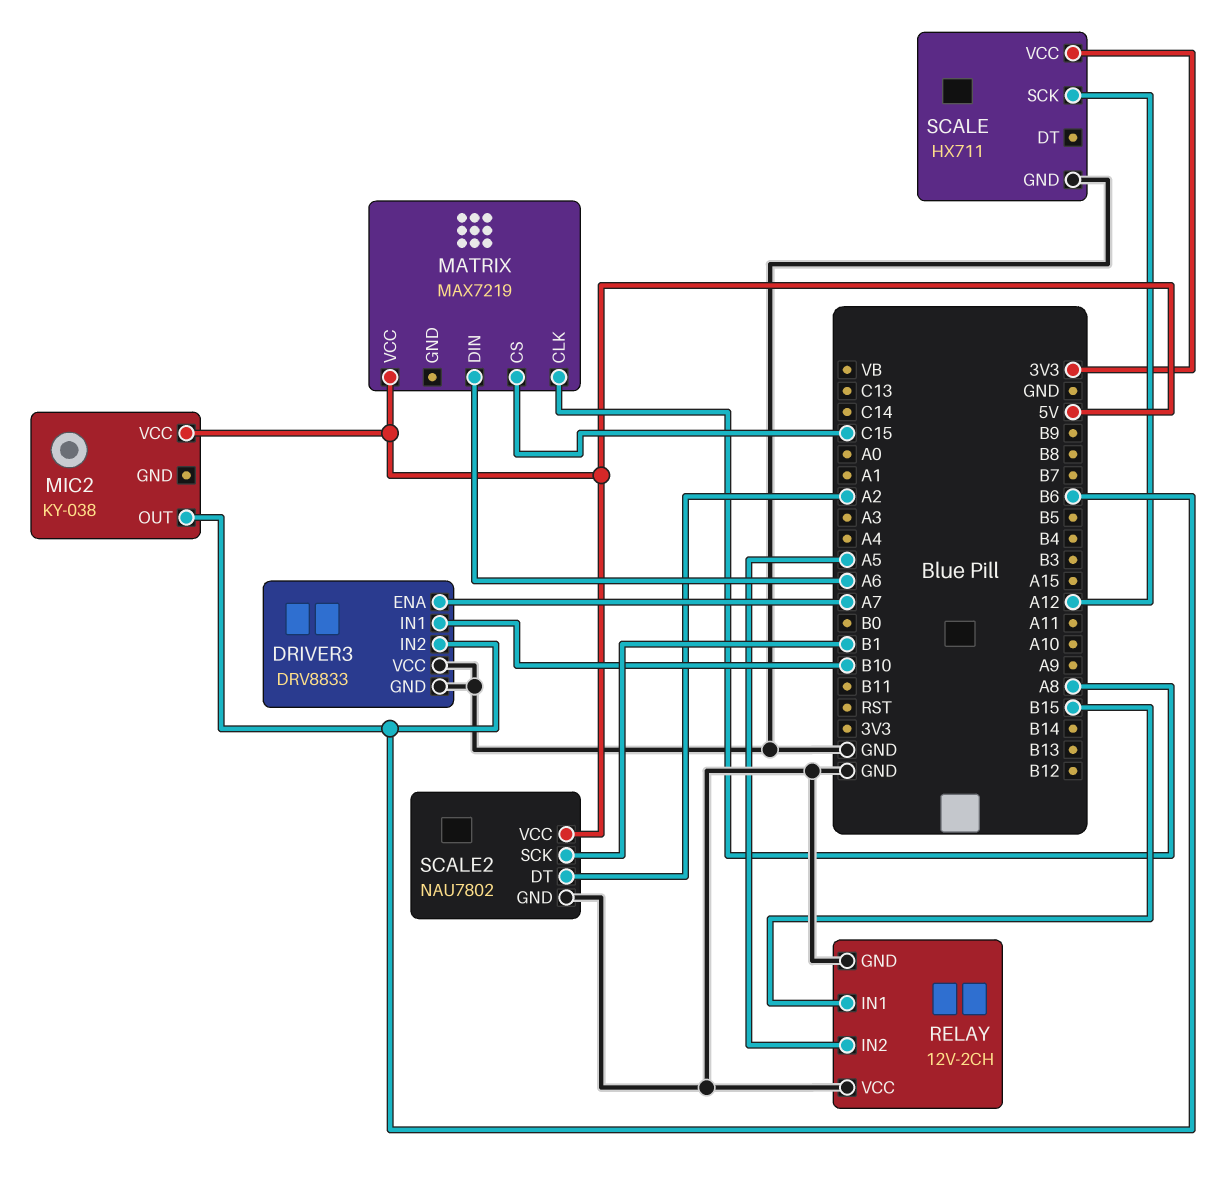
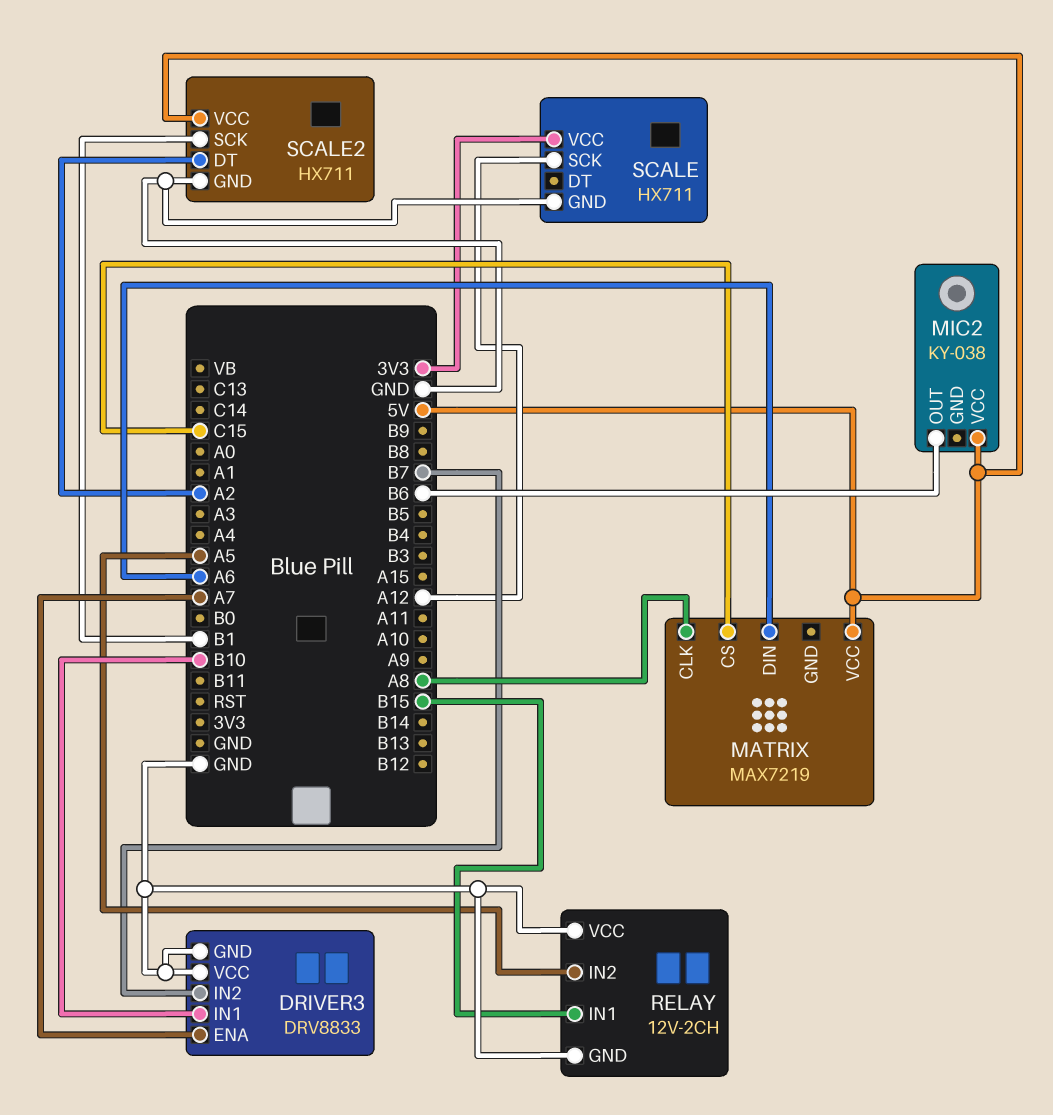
DRIVER3 pin IN2: B6 -> B7
SCALE2: NAU7802 -> HX711

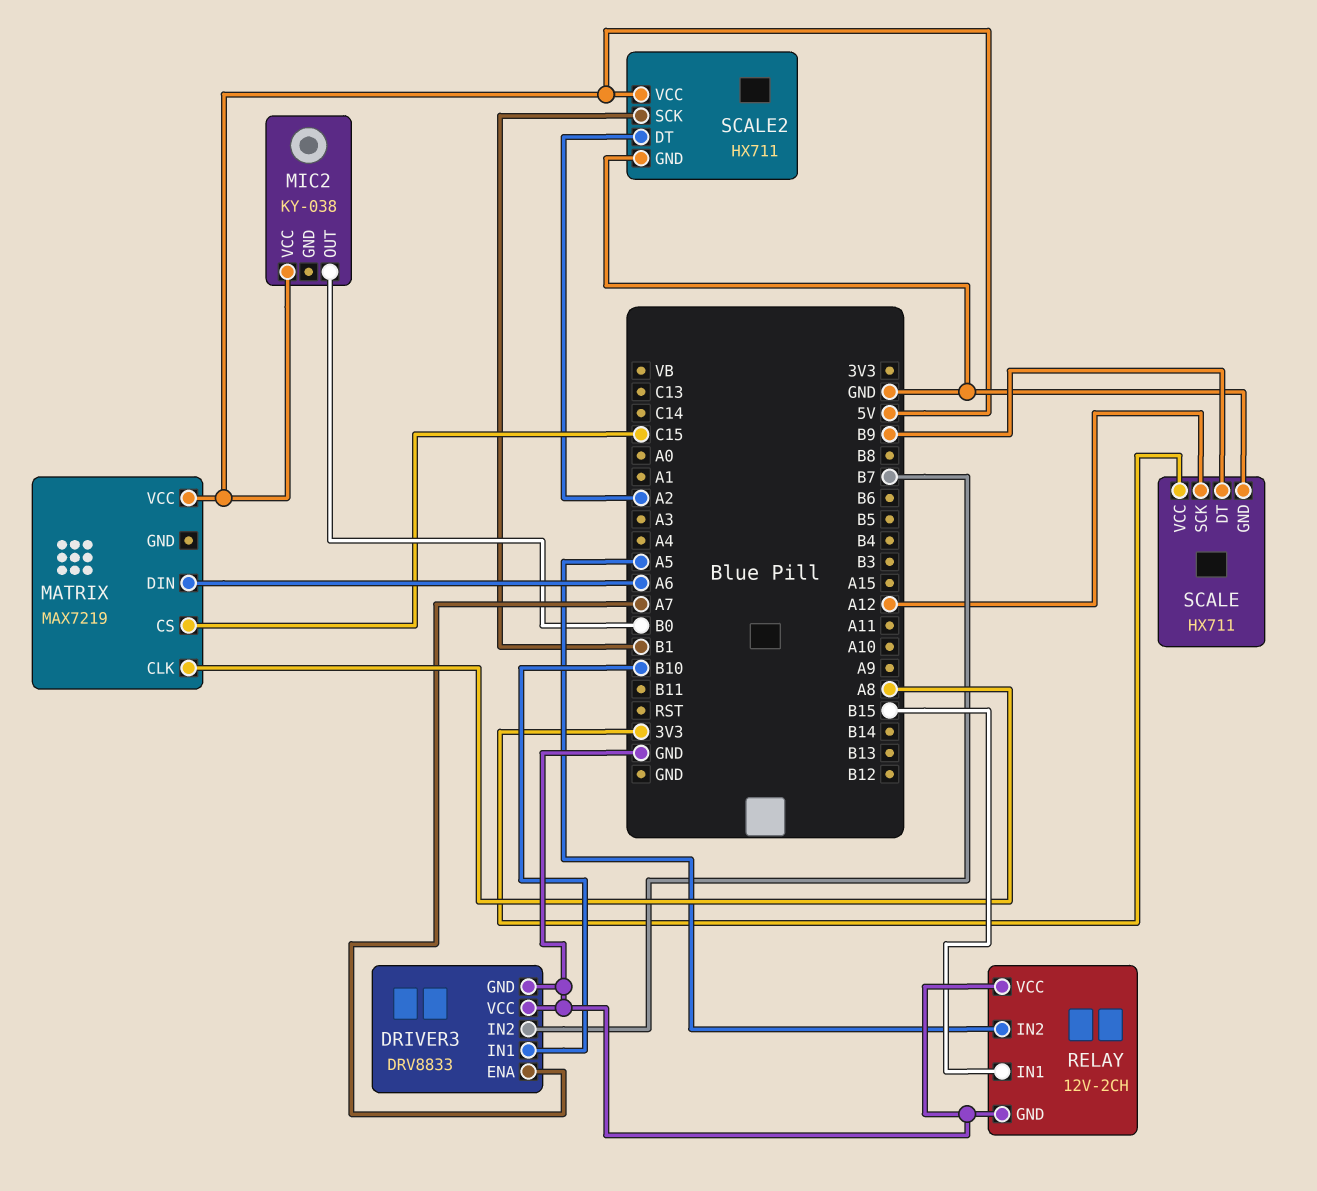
MIC2 pin OUT: B6 -> B0
SCALE pin DT: none -> B9

